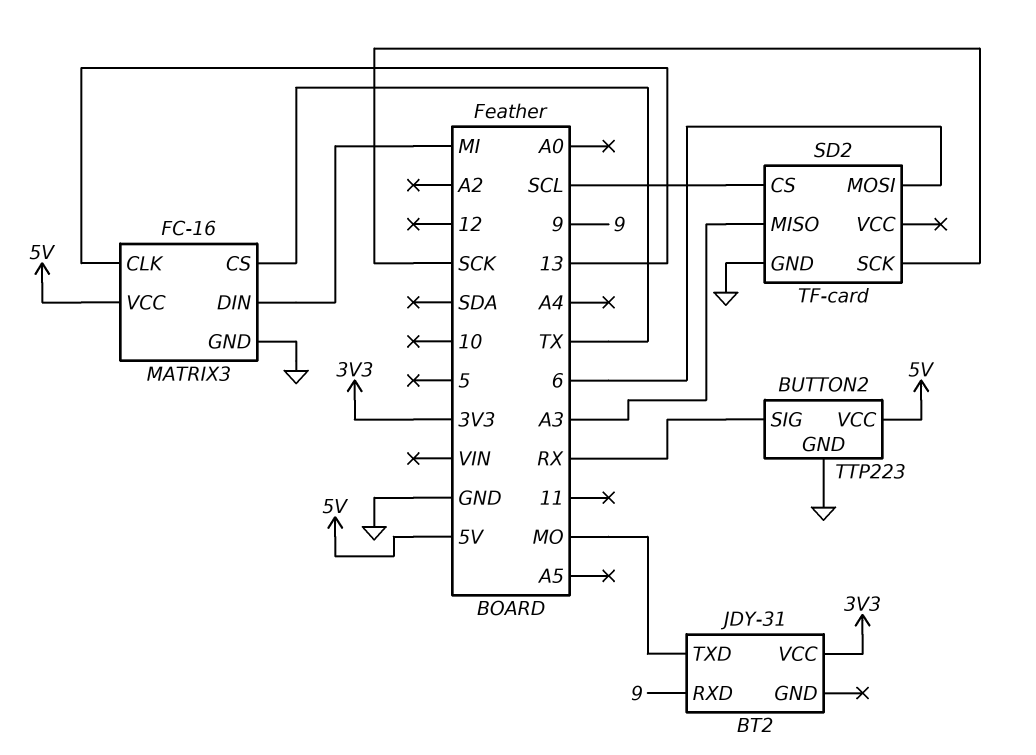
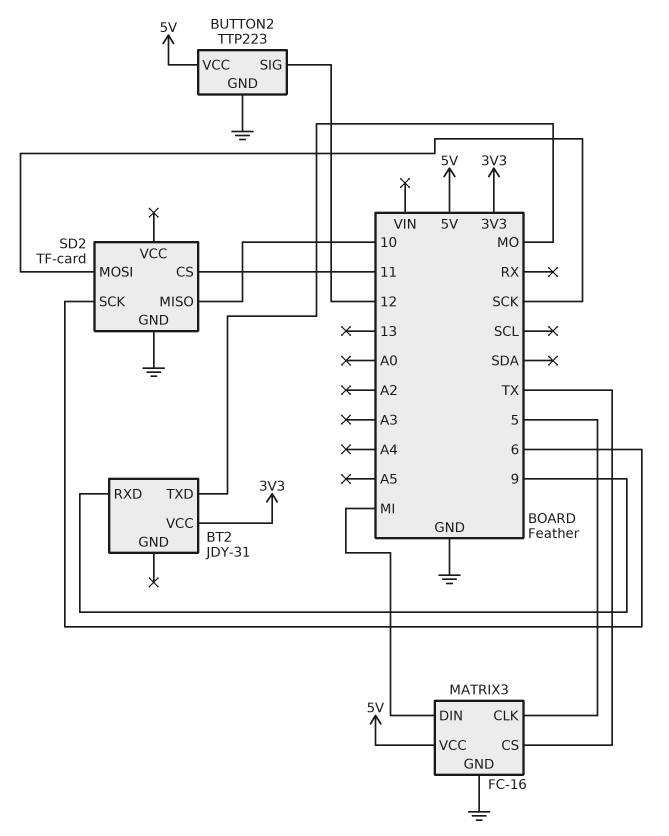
BUTTON2 pin SIG: RX -> 12
MATRIX3 pin CLK: 13 -> 5
SD2 pin CS: SCL -> 11
SD2 pin MISO: A3 -> 10
SD2 pin MOSI: 6 -> SCK
SD2 pin SCK: SCK -> 6

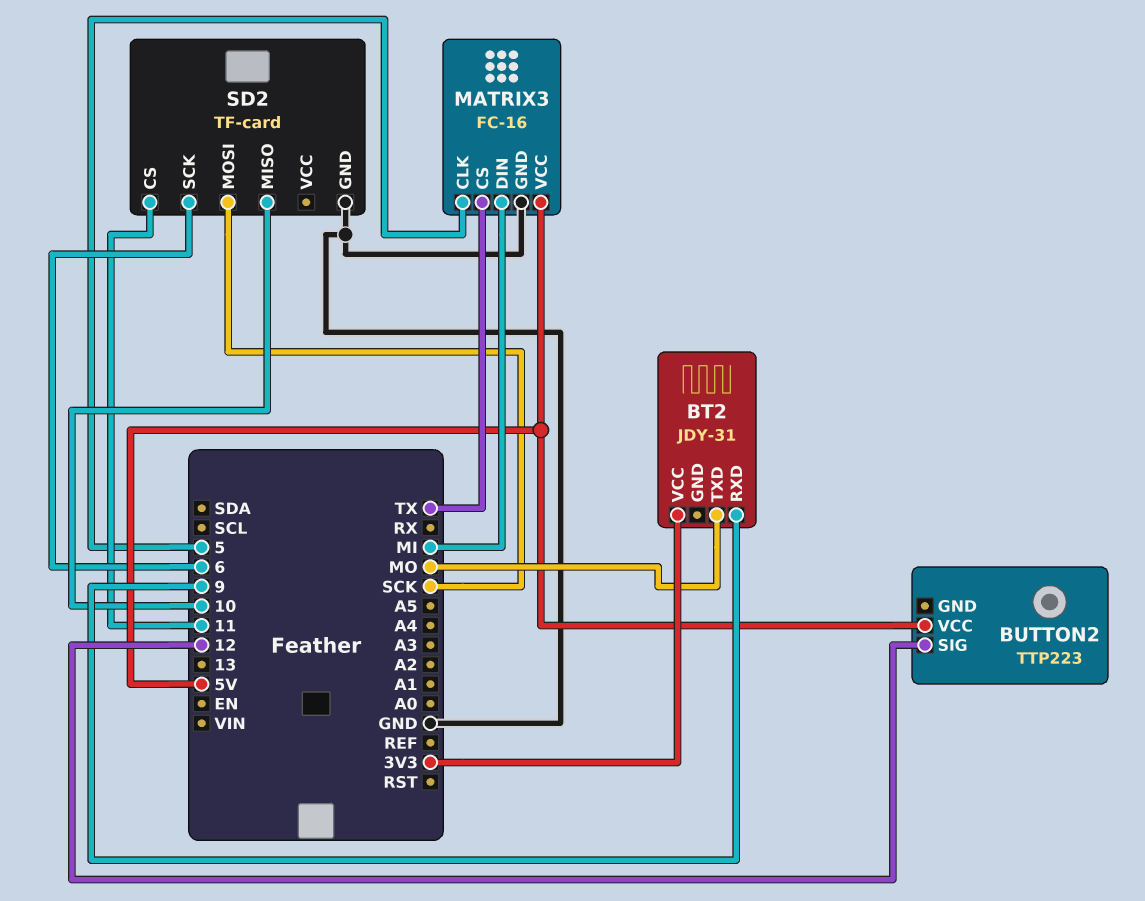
BUTTON2 pin GND: GND -> none

